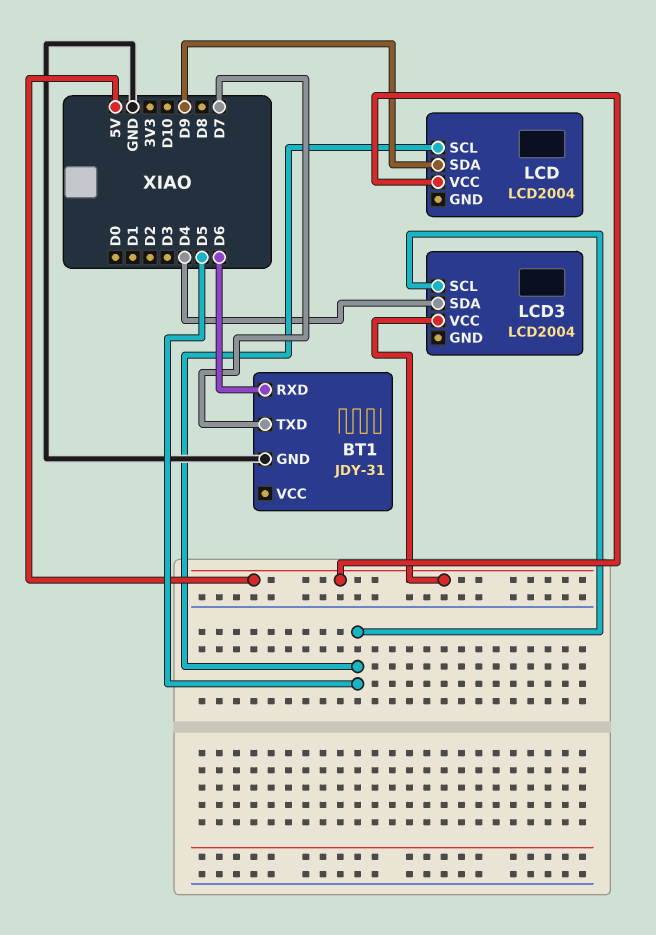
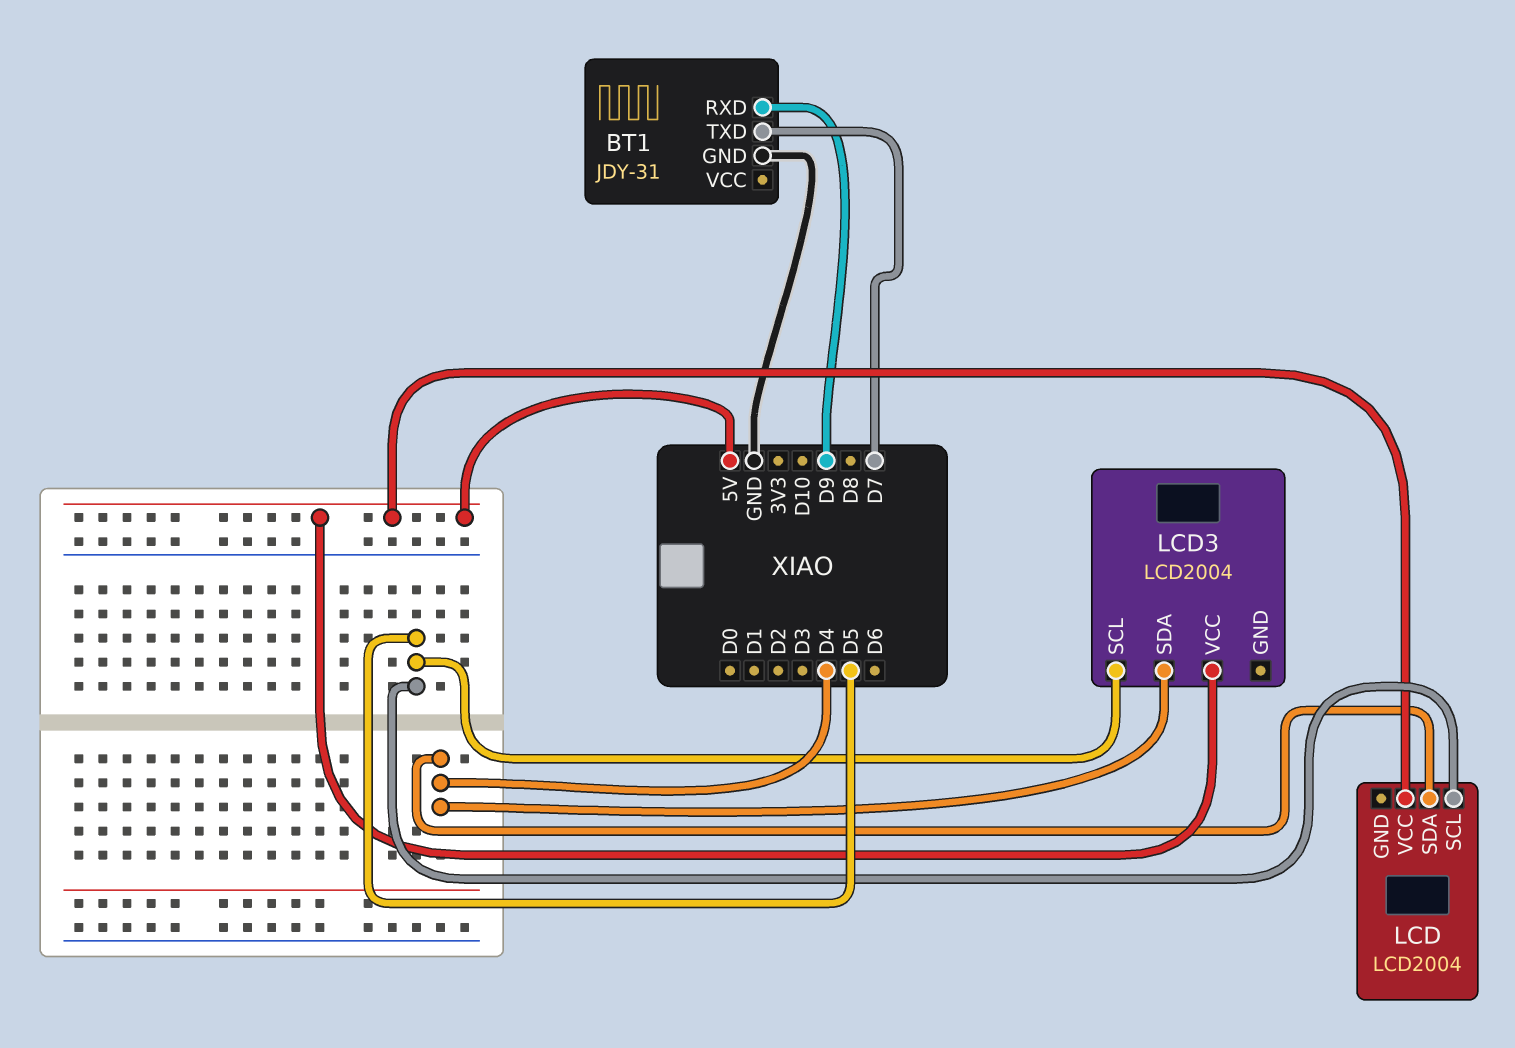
BT1 pin RXD: D6 -> D9
LCD pin SDA: D9 -> D4

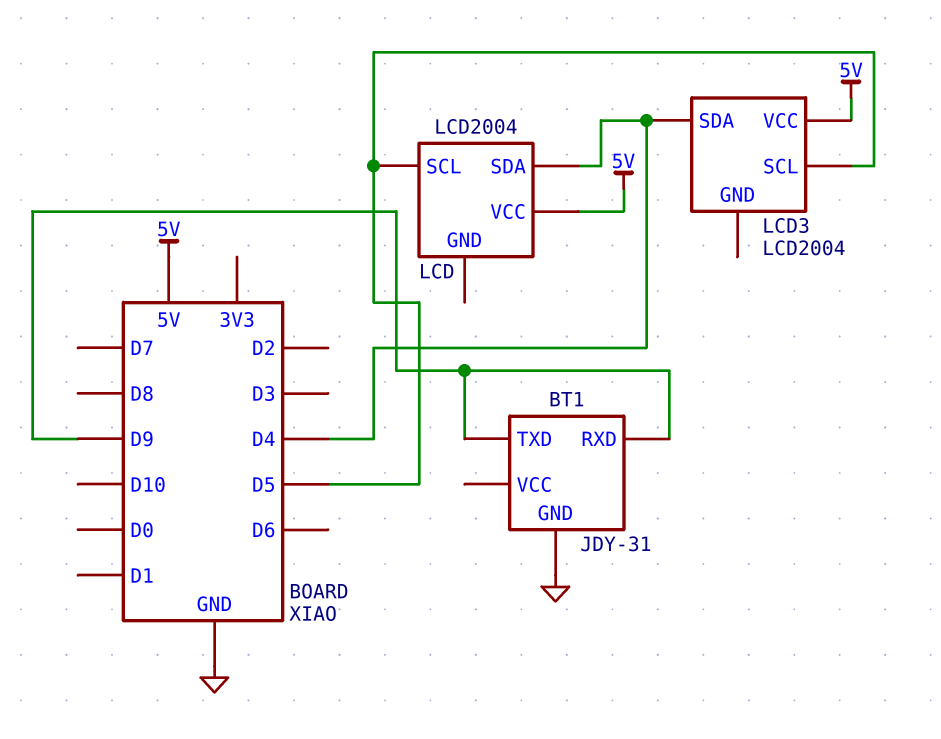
BT1 pin TXD: D7 -> D9

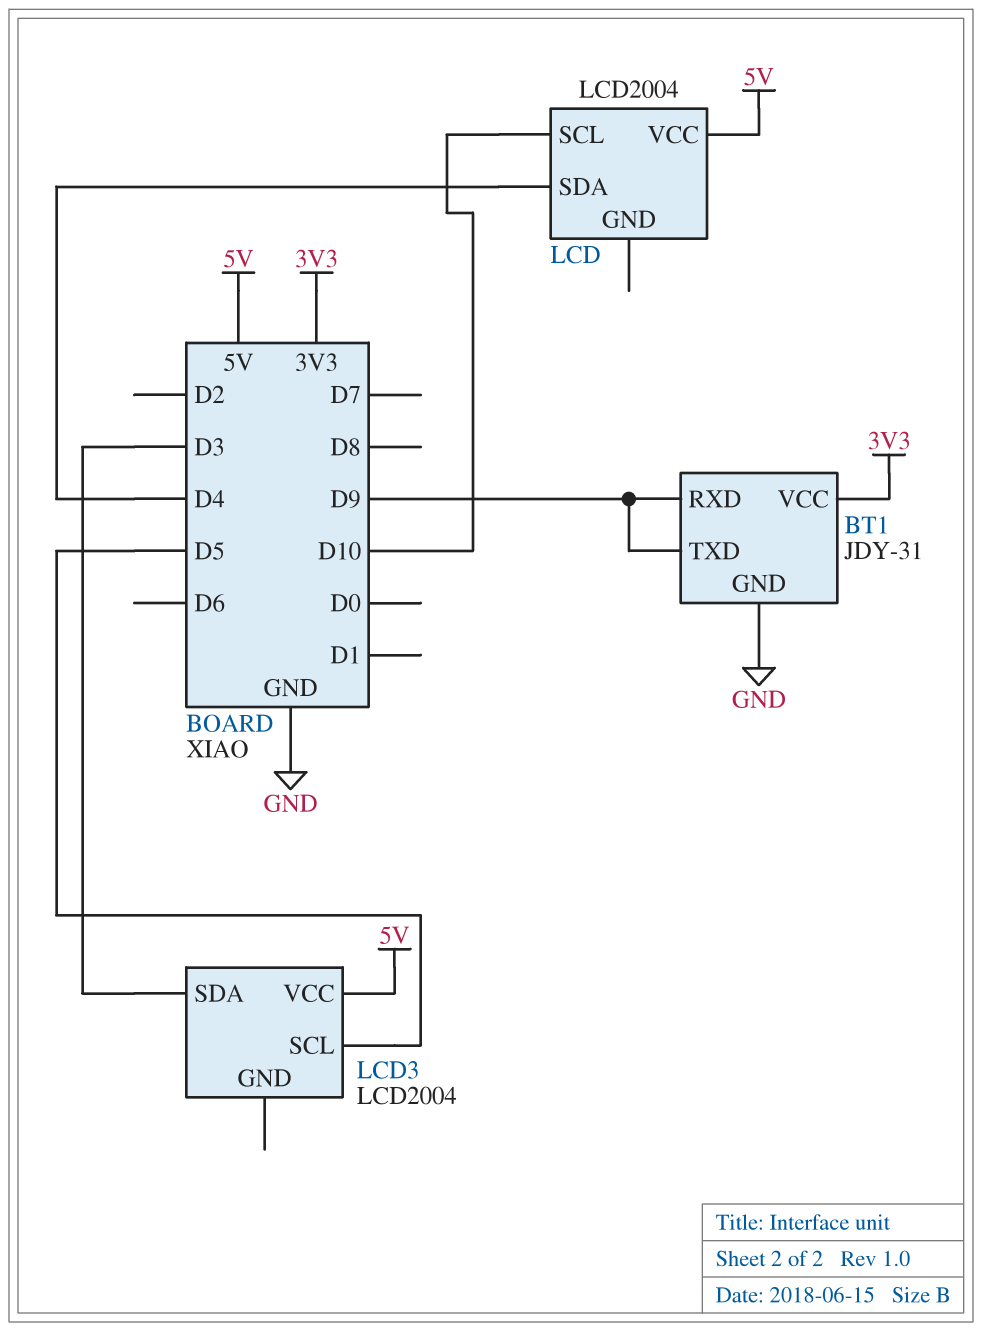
BT1 pin VCC: none -> 3V3
LCD pin SCL: D5 -> D10
LCD3 pin SDA: D4 -> D3

